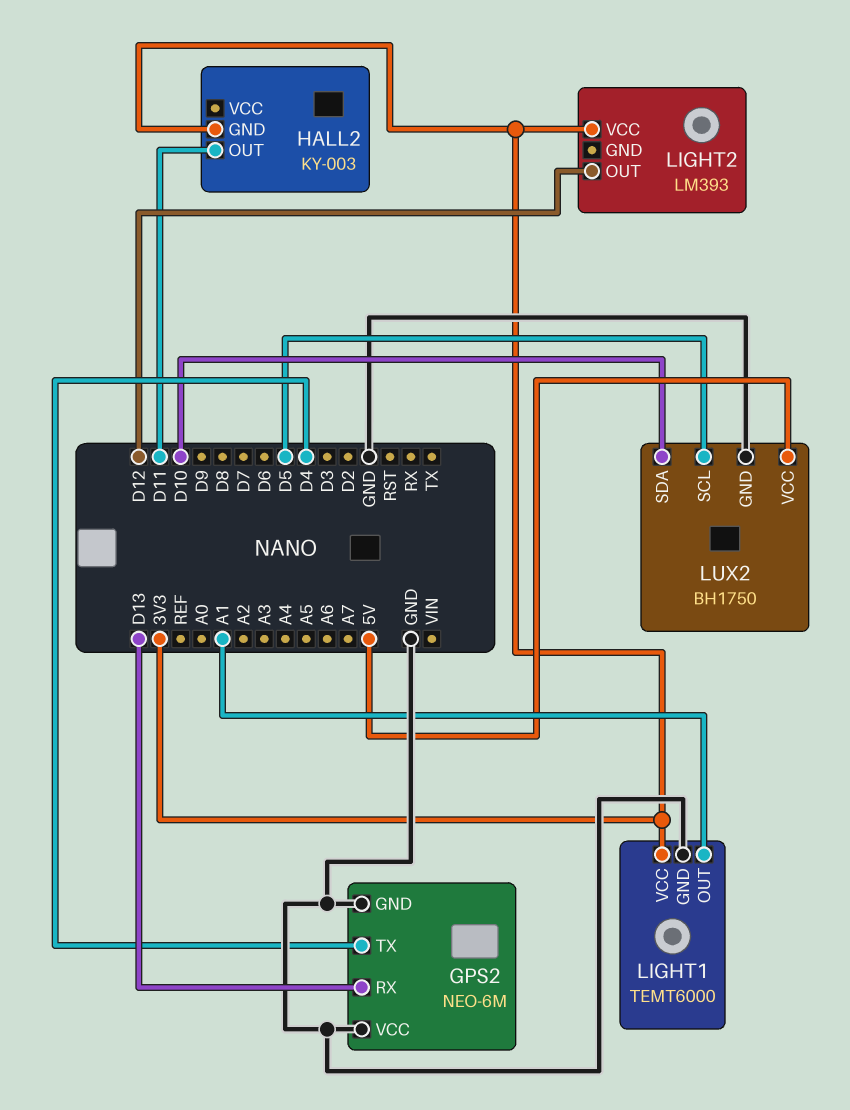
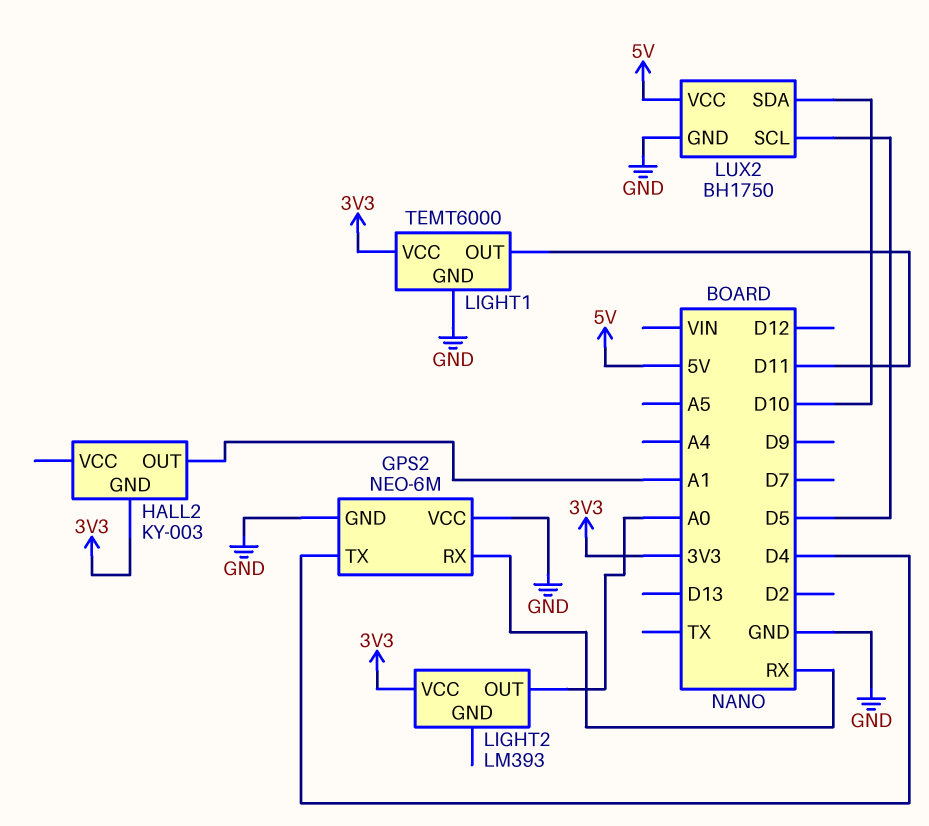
GPS2 pin RX: D13 -> RX
HALL2 pin OUT: D11 -> A1
LIGHT1 pin OUT: A1 -> D11
LIGHT2 pin OUT: D12 -> A0

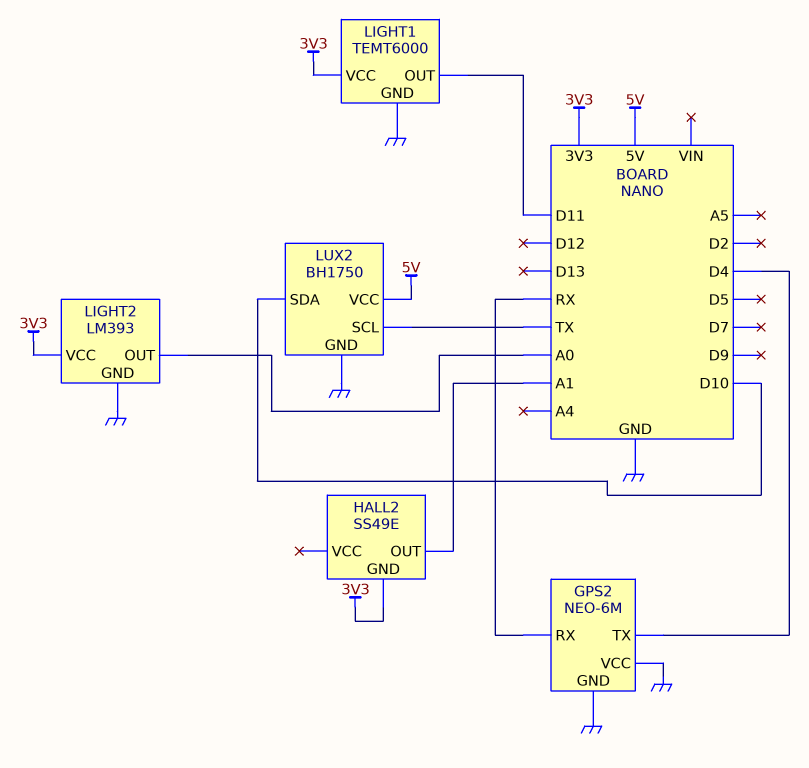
HALL2: KY-003 -> SS49E
LIGHT2 pin GND: none -> GND
LUX2 pin SCL: D5 -> TX

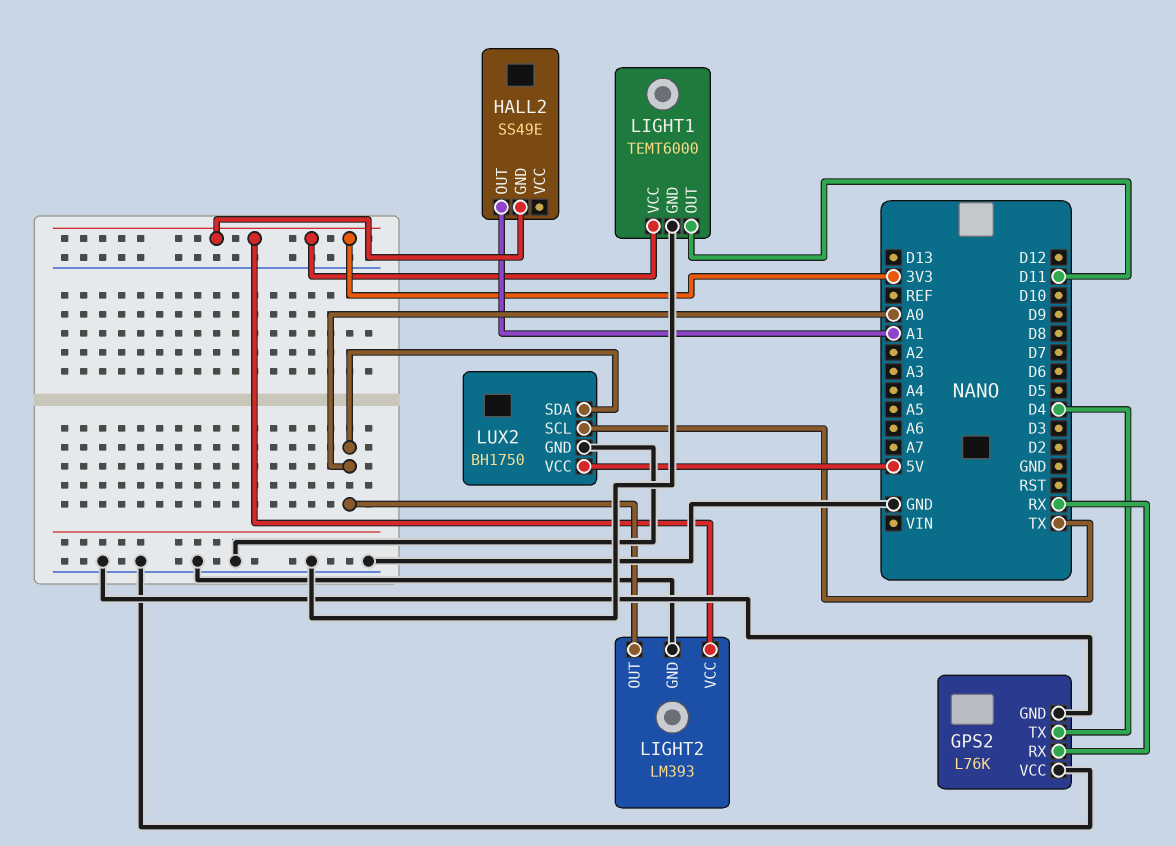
GPS2: NEO-6M -> L76K
LUX2 pin SDA: D10 -> A0

